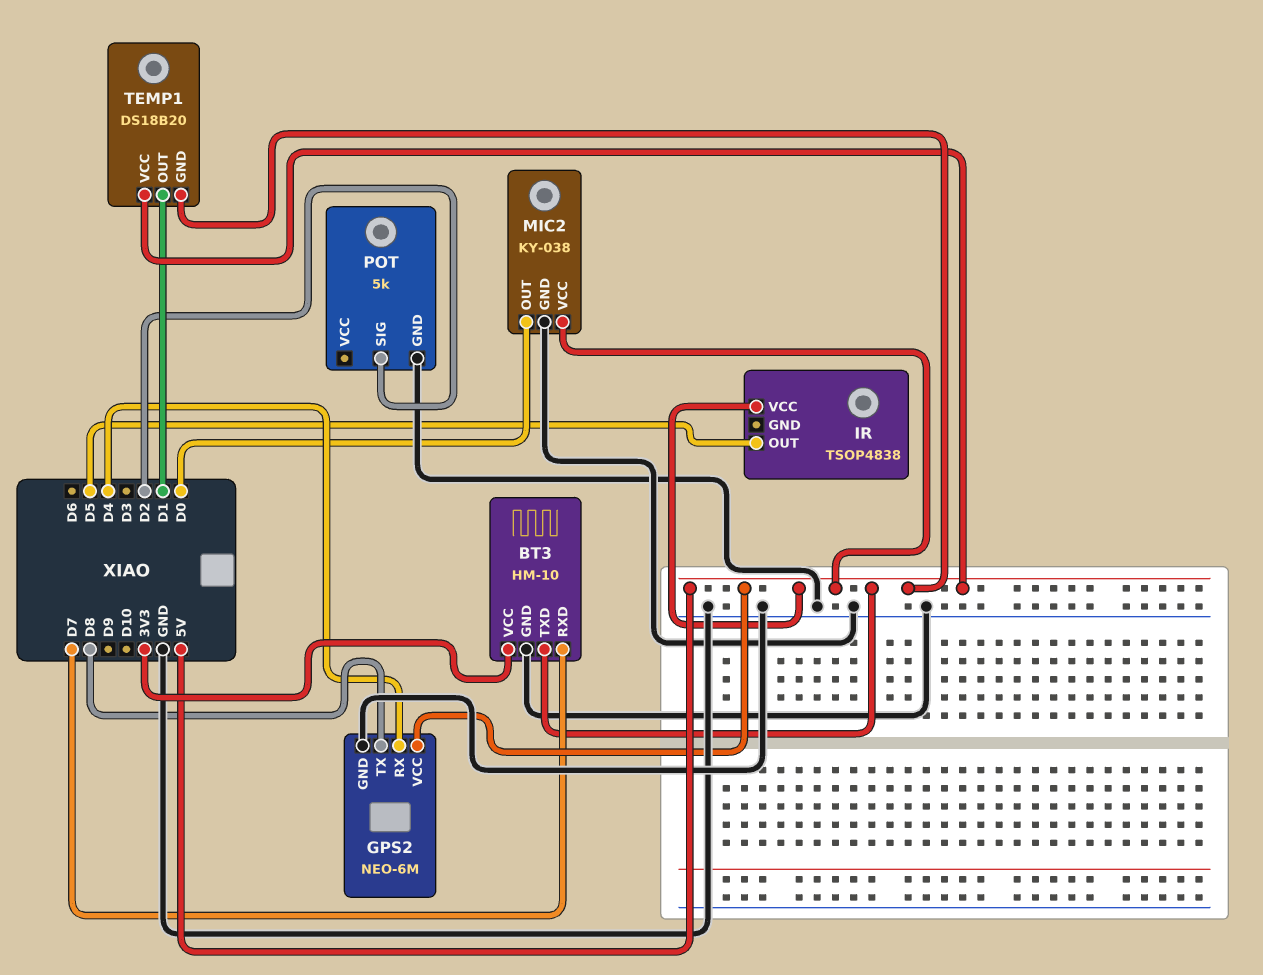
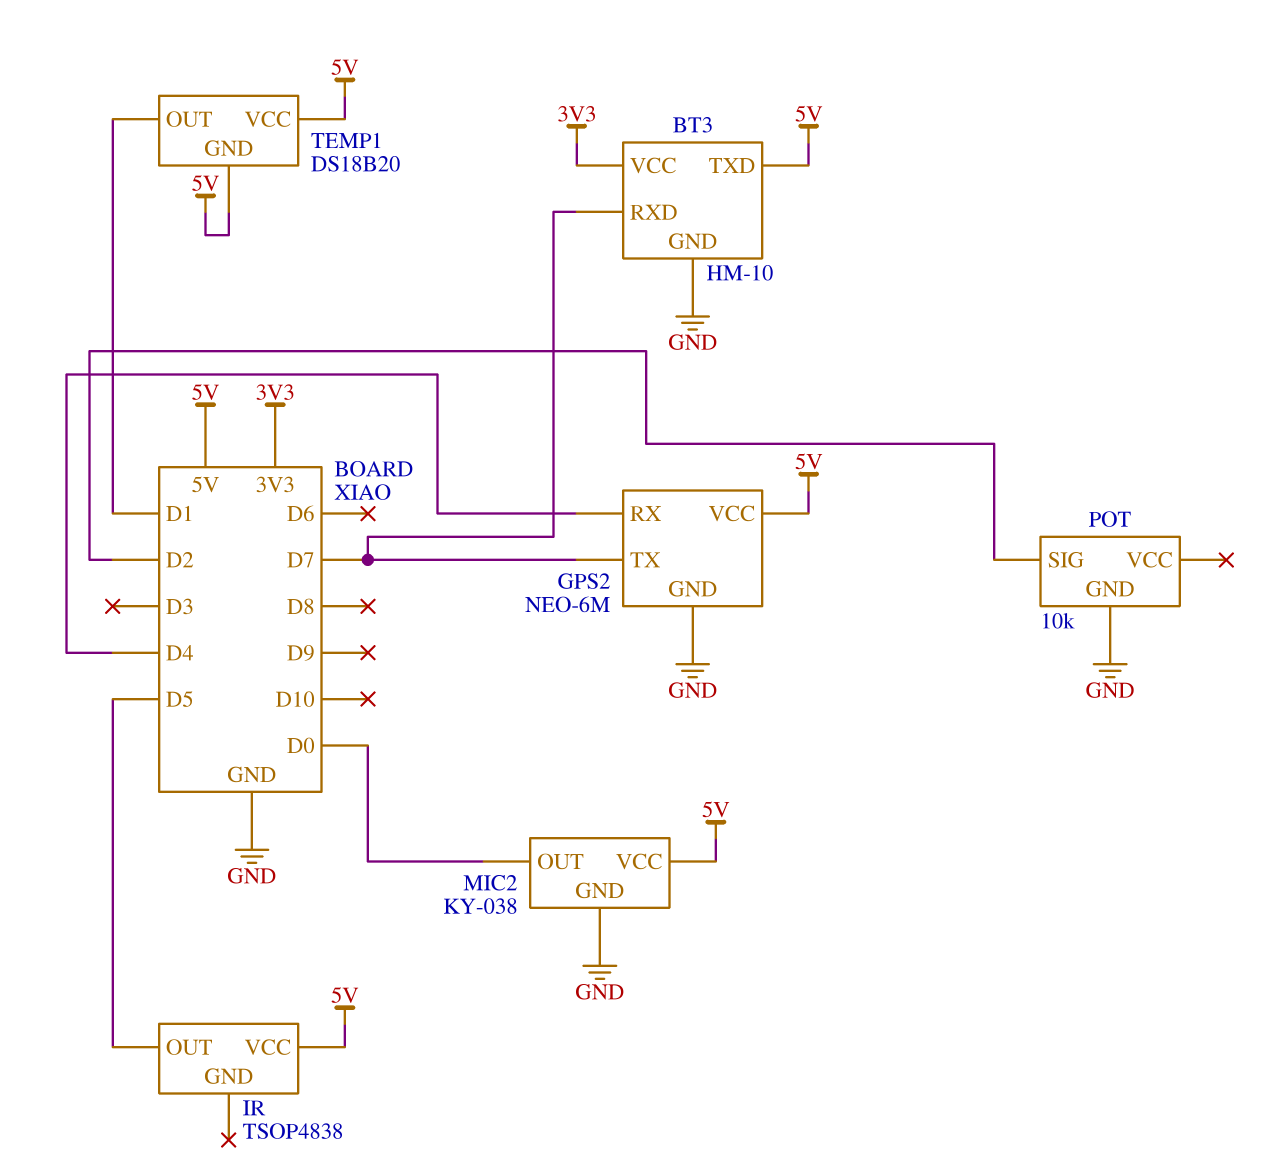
GPS2 pin TX: D8 -> D7
POT: 5k -> 10k

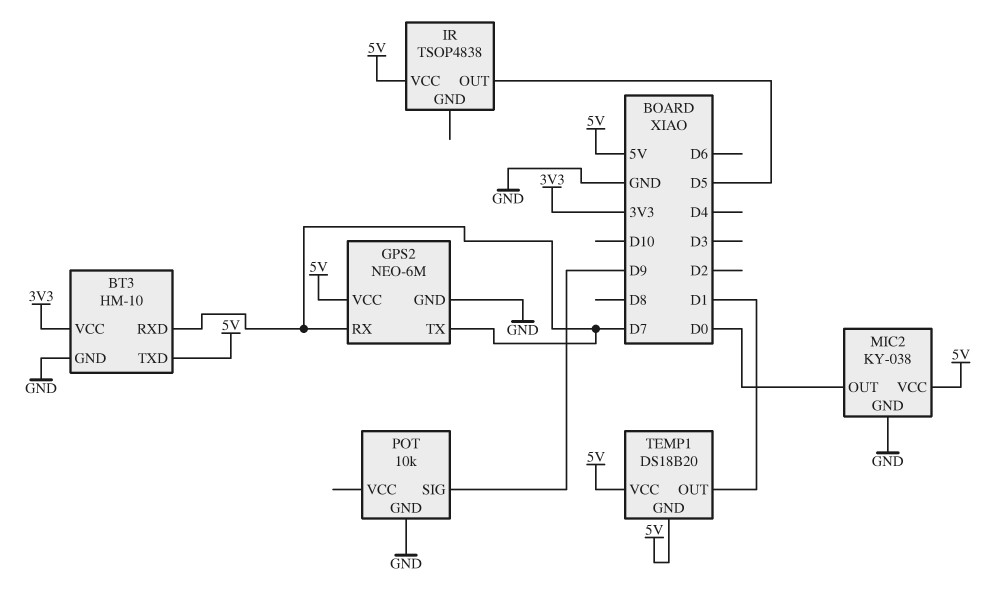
GPS2 pin RX: D4 -> D7
POT pin SIG: D2 -> D9

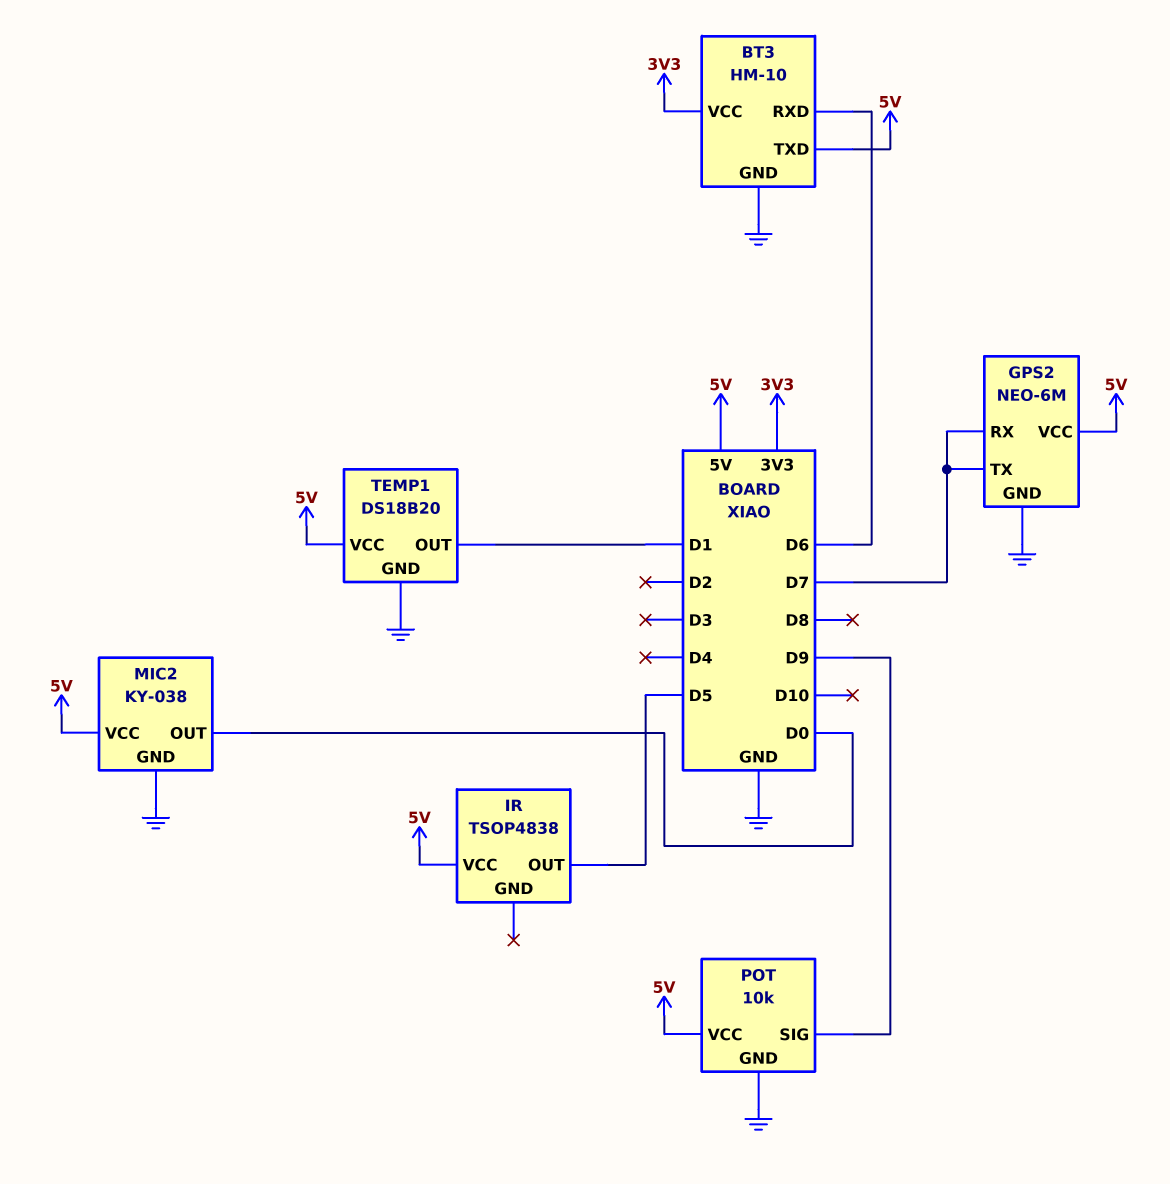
BT3 pin RXD: D7 -> D6
POT pin VCC: none -> 5V
TEMP1 pin GND: 5V -> GND

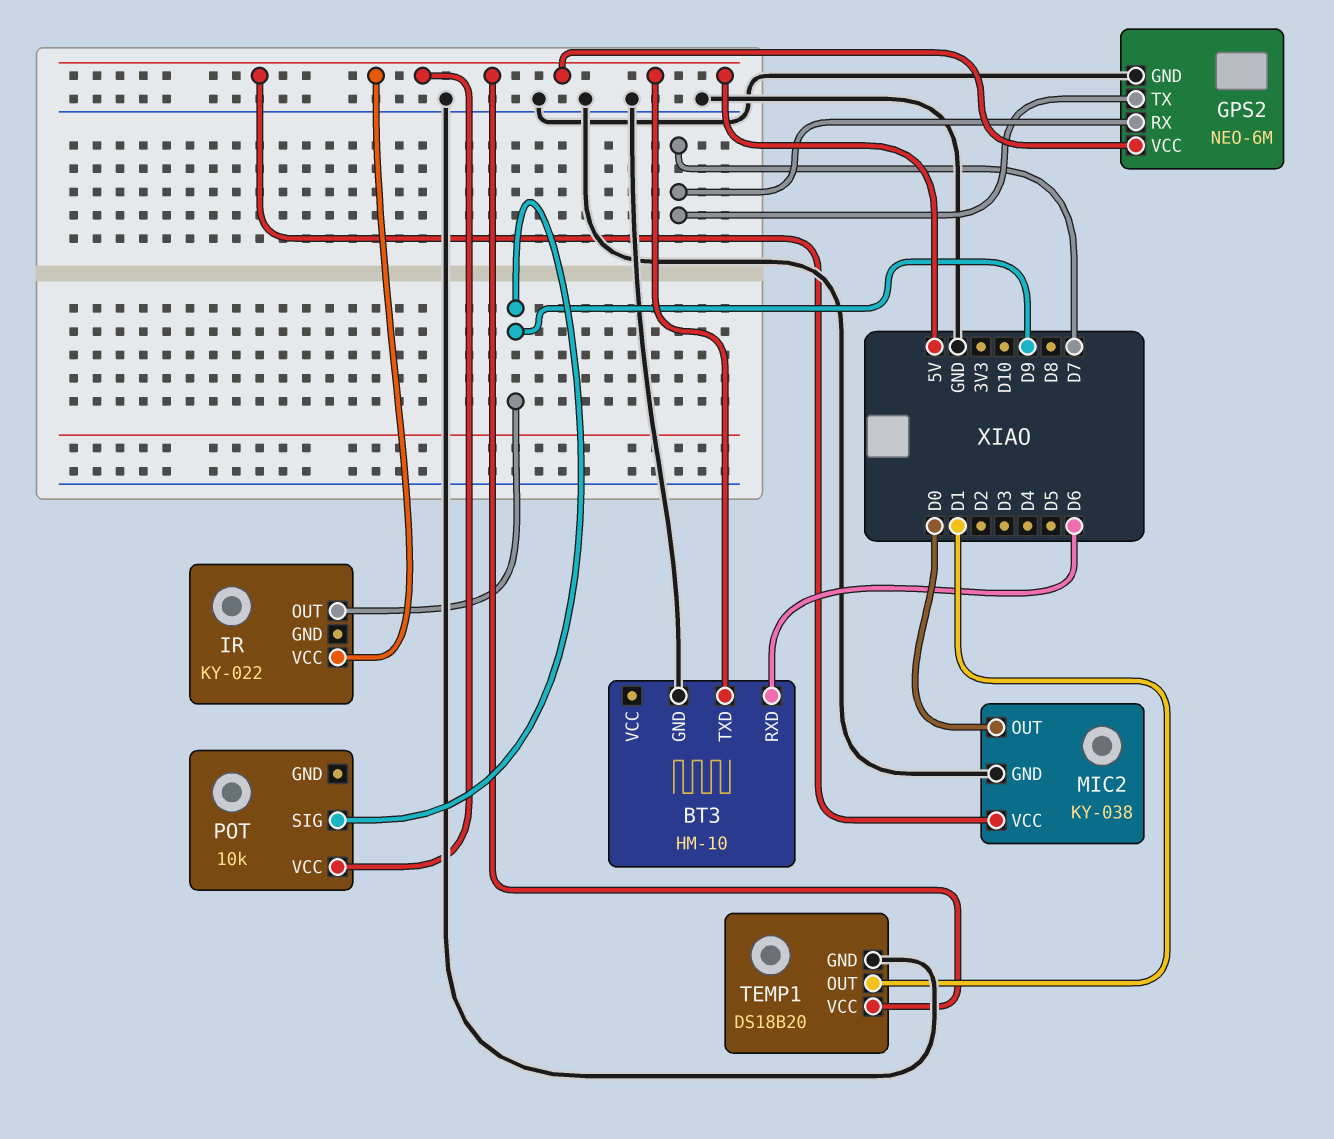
BT3 pin VCC: 3V3 -> none
IR: TSOP4838 -> KY-022
IR pin OUT: D5 -> D9
POT pin GND: GND -> none

